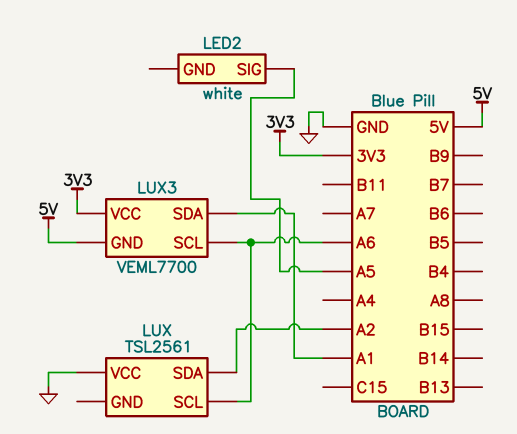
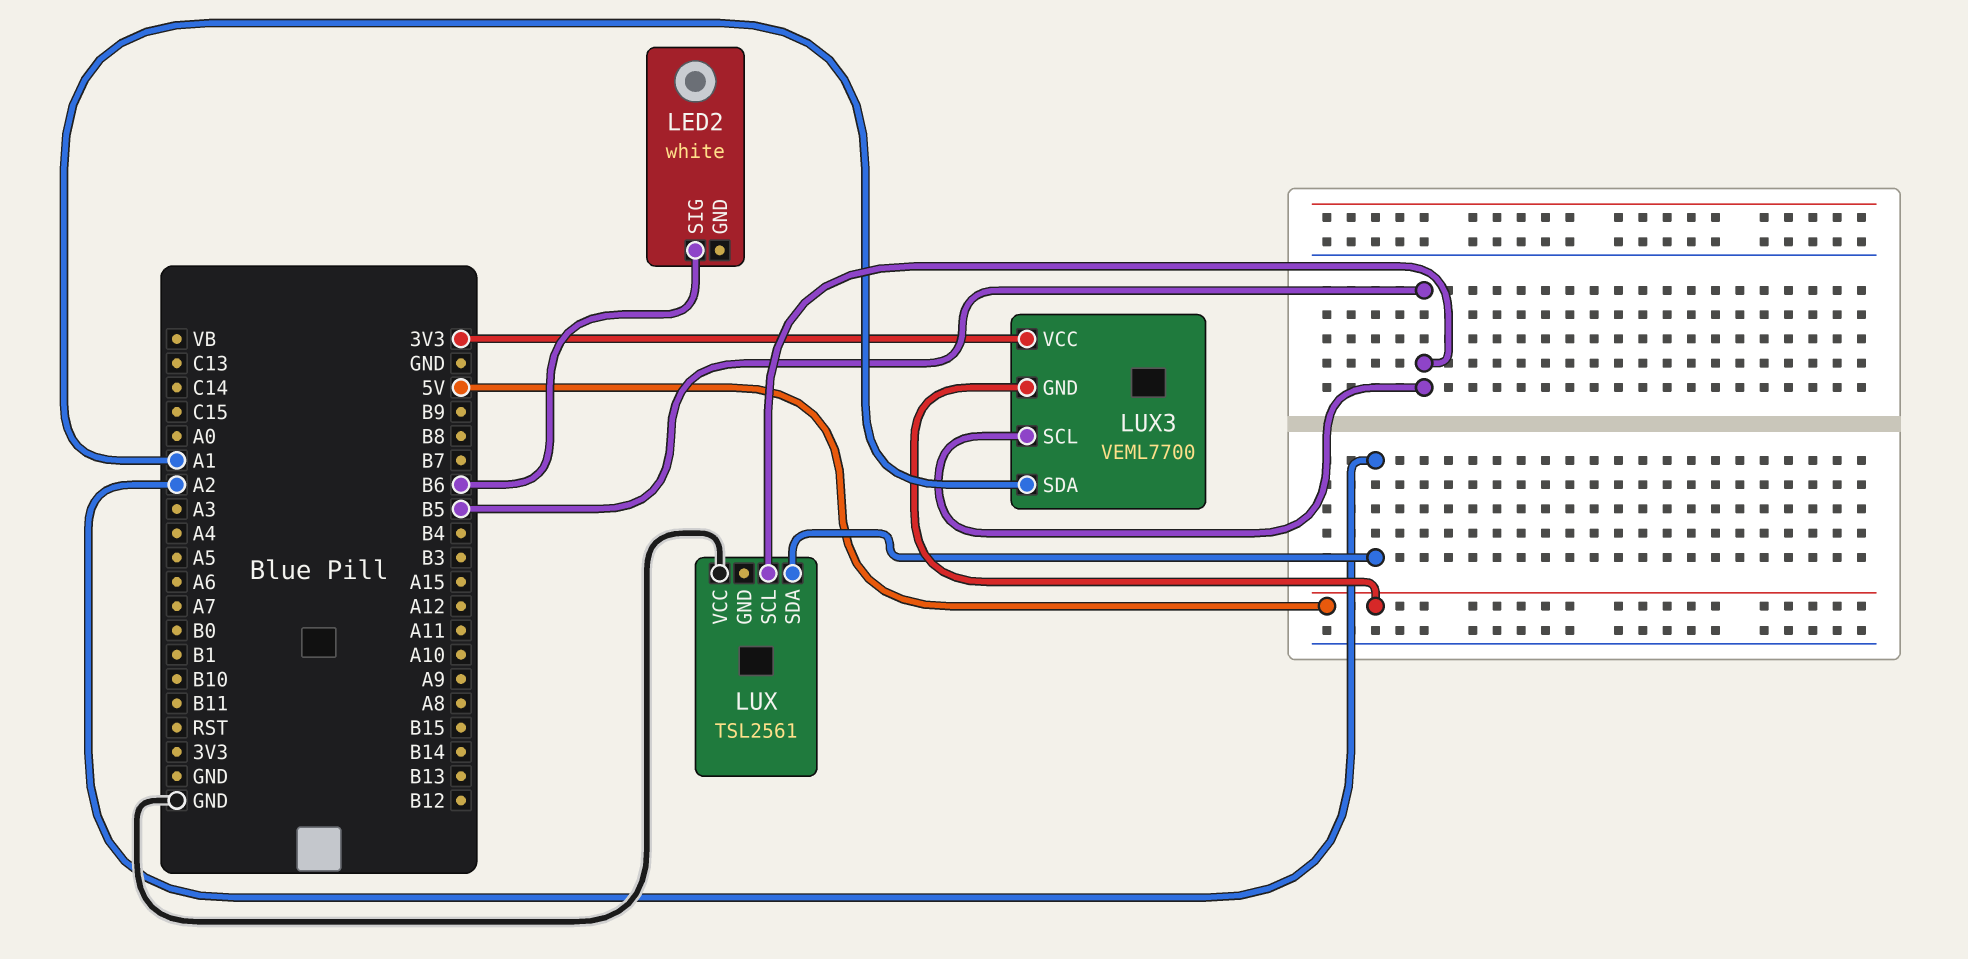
LED2 pin SIG: A5 -> B6
LUX pin SCL: A6 -> B5
LUX3 pin SCL: A6 -> B5

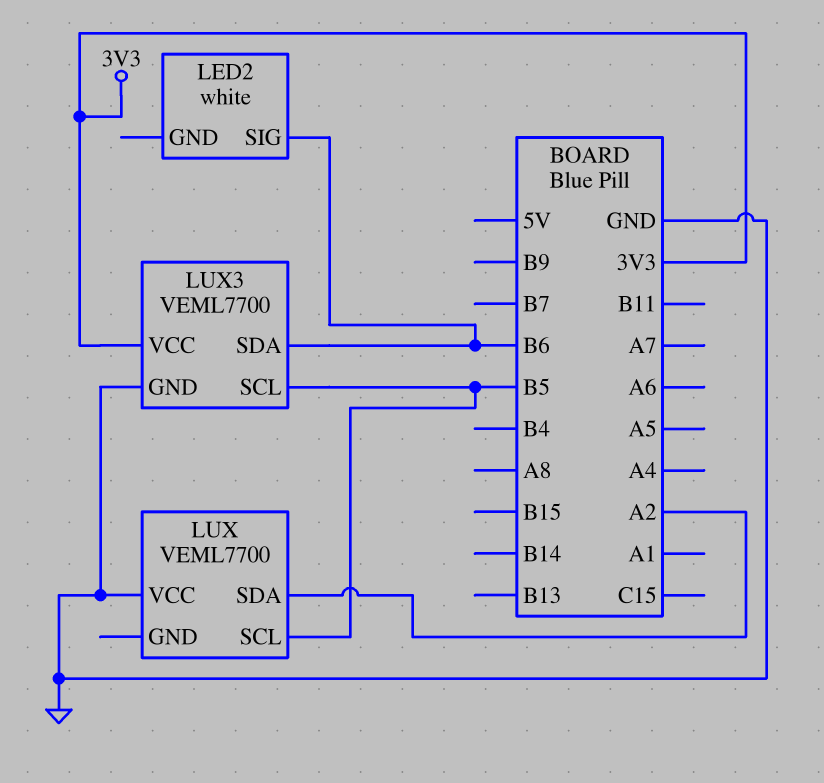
LUX: TSL2561 -> VEML7700
LUX3 pin GND: 5V -> GND
LUX3 pin SDA: A1 -> B6

